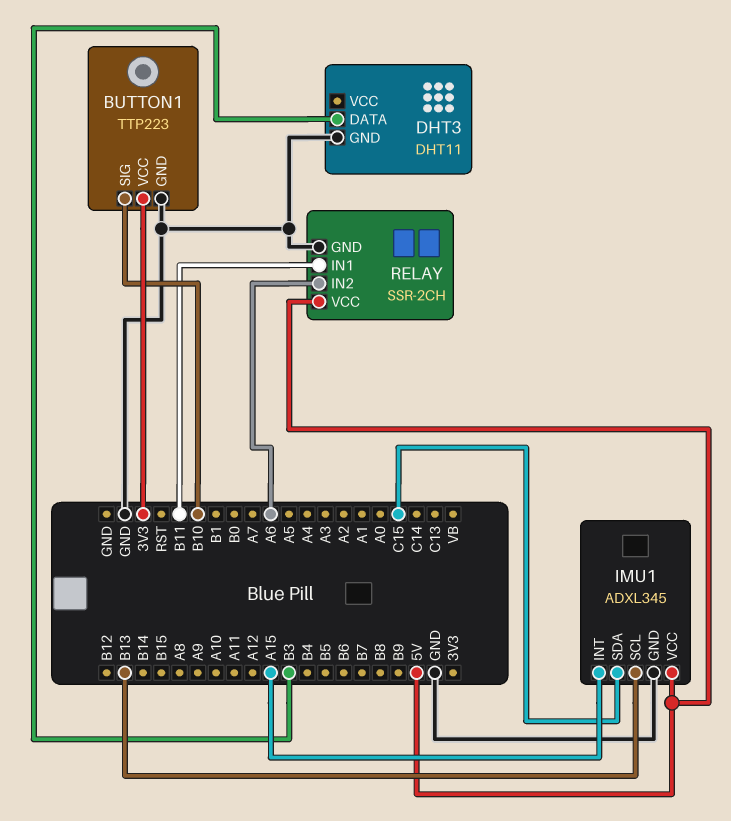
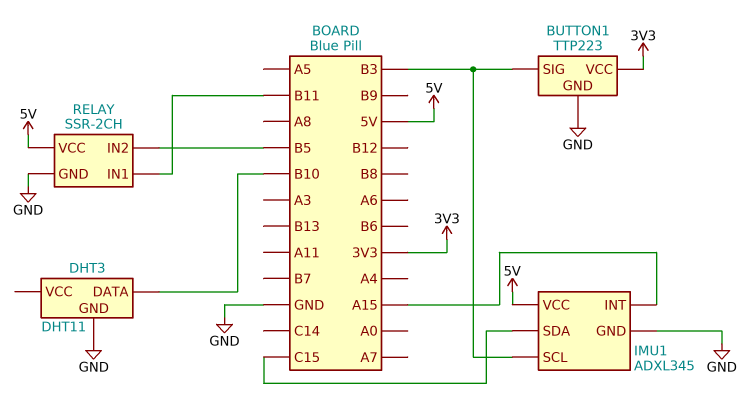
BUTTON1 pin SIG: B10 -> B3
DHT3 pin DATA: B3 -> B10
IMU1 pin SCL: B13 -> B3
RELAY pin IN2: A6 -> B5

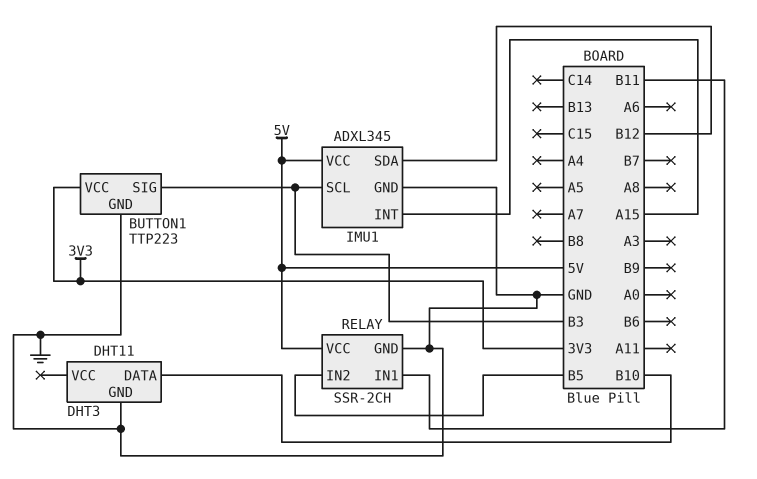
IMU1 pin SDA: C15 -> B12

